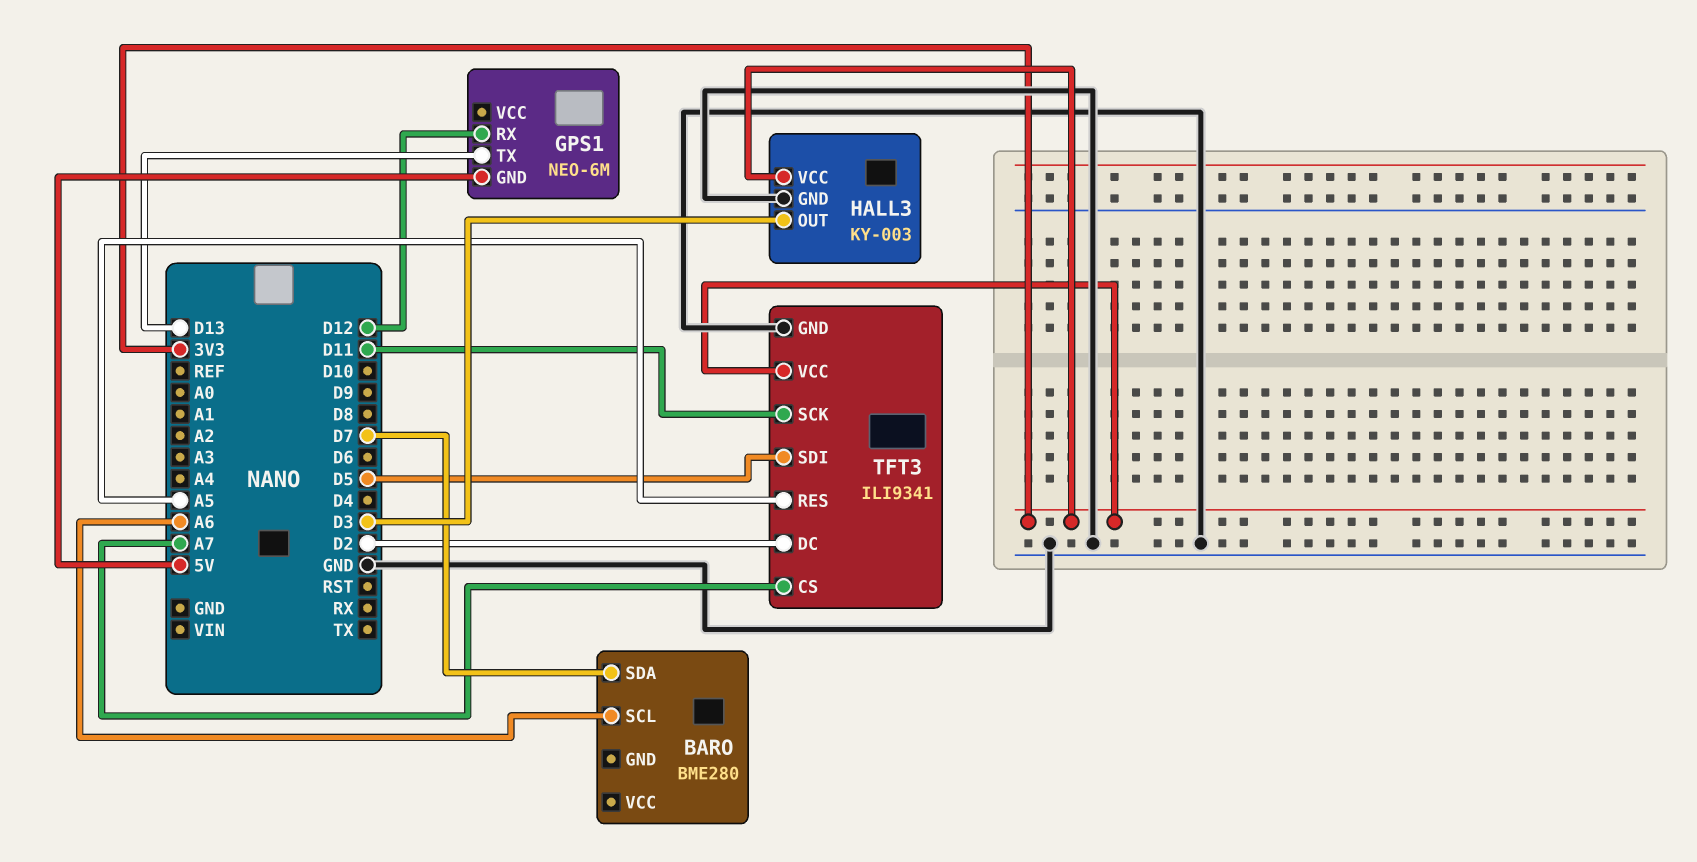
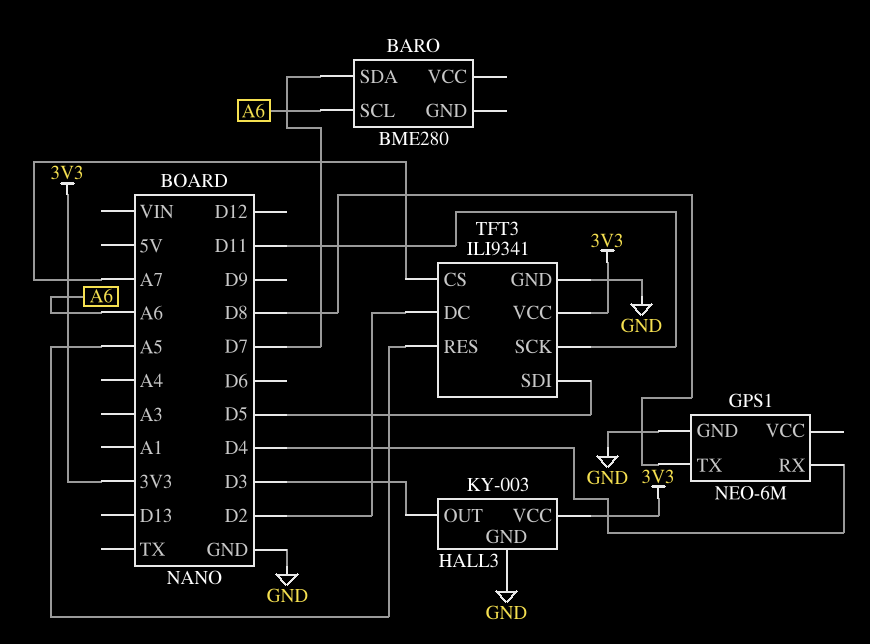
GPS1 pin GND: 5V -> GND
GPS1 pin RX: D12 -> D4
GPS1 pin TX: D13 -> D8

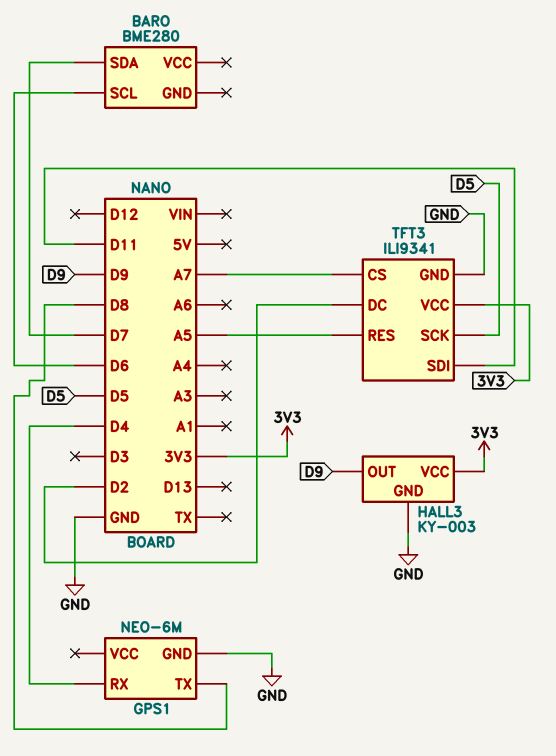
BARO pin SCL: A6 -> D6
HALL3 pin OUT: D3 -> D9
TFT3 pin SCK: D11 -> D5
TFT3 pin SDI: D5 -> D11

